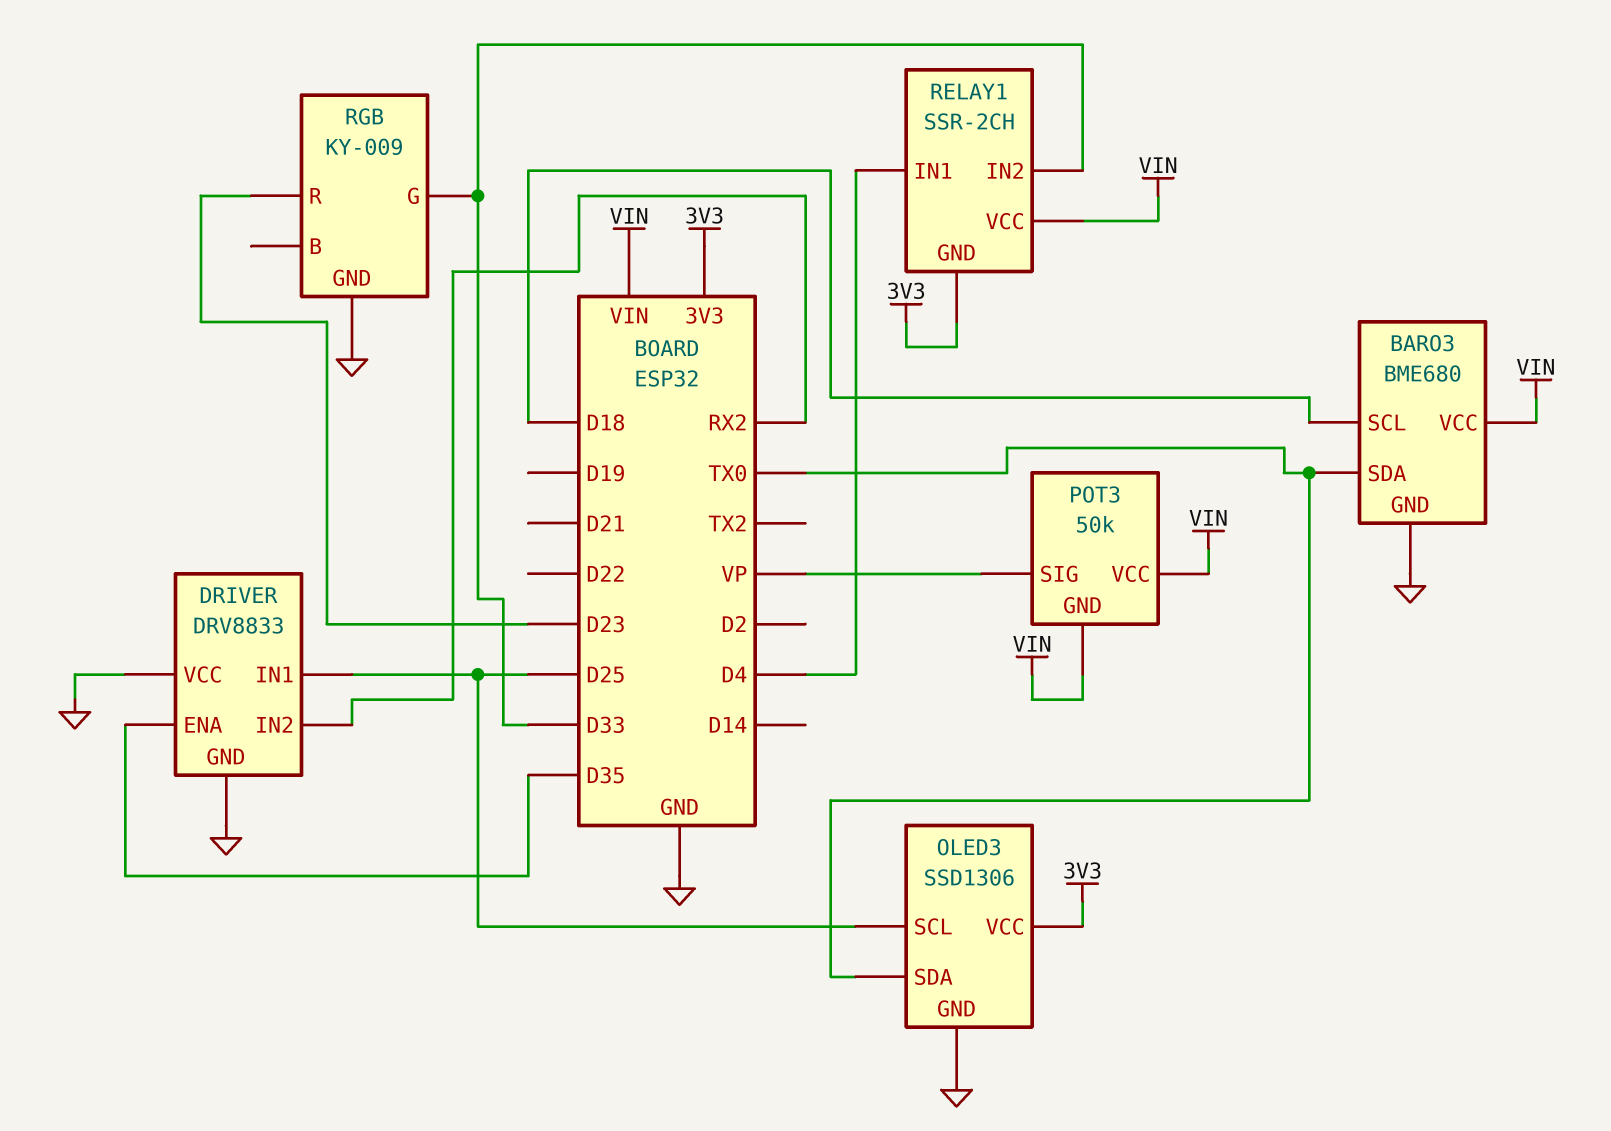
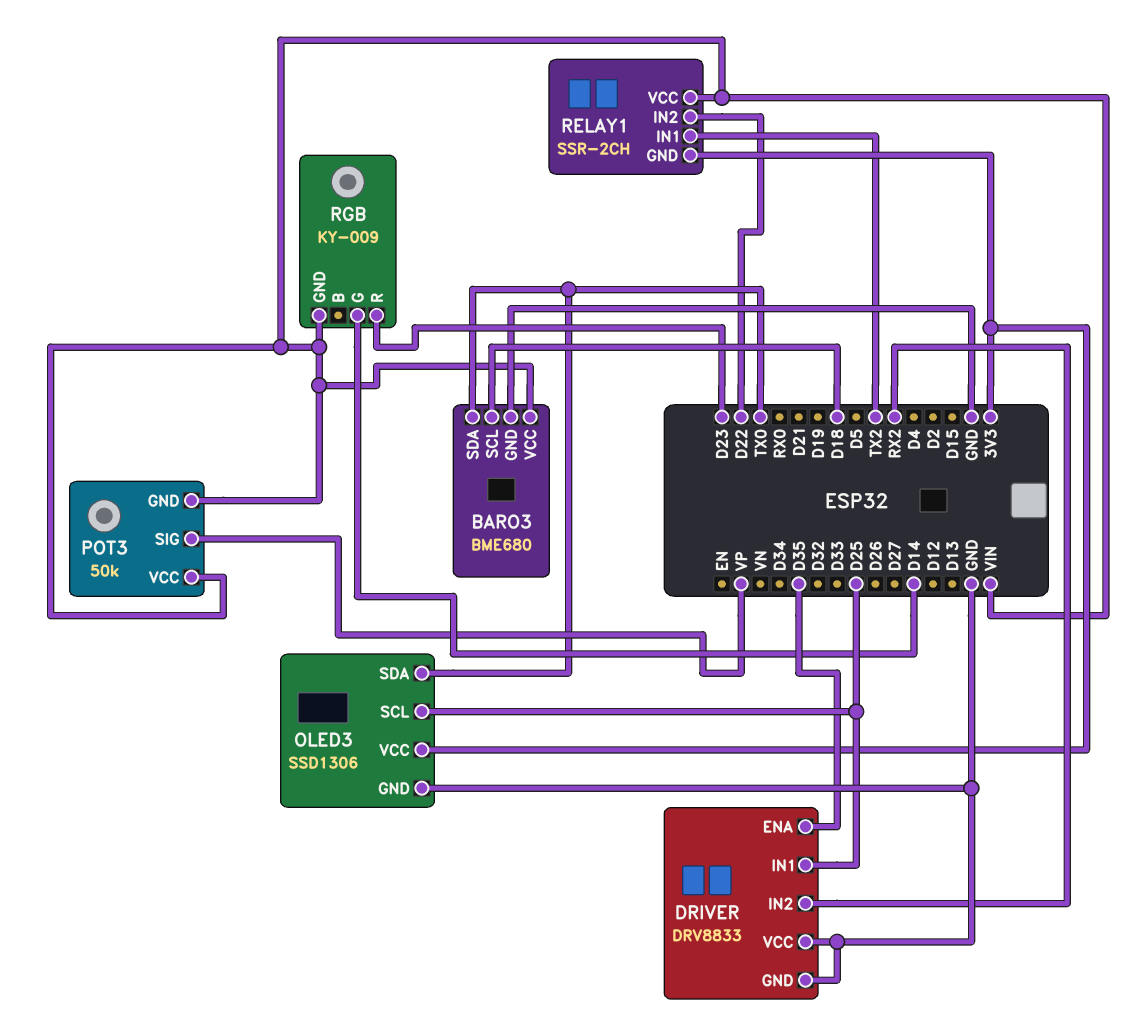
RELAY1 pin IN1: D4 -> TX2
RELAY1 pin IN2: D33 -> D22
RGB pin G: D33 -> D14
RGB pin GND: GND -> VIN

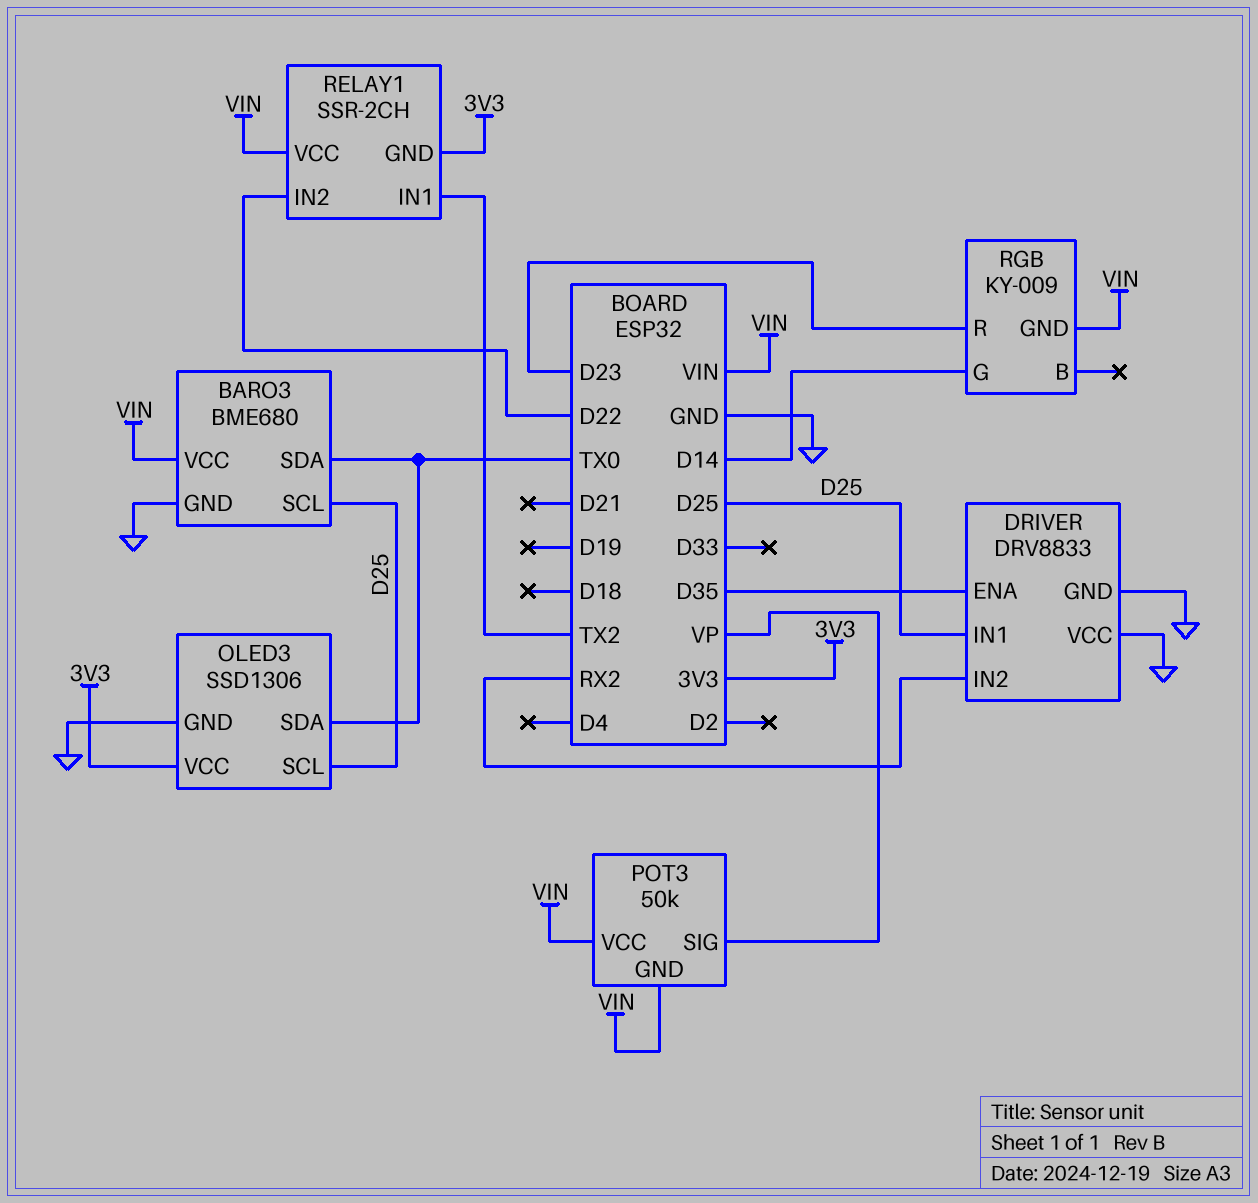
BARO3 pin SCL: D18 -> D25

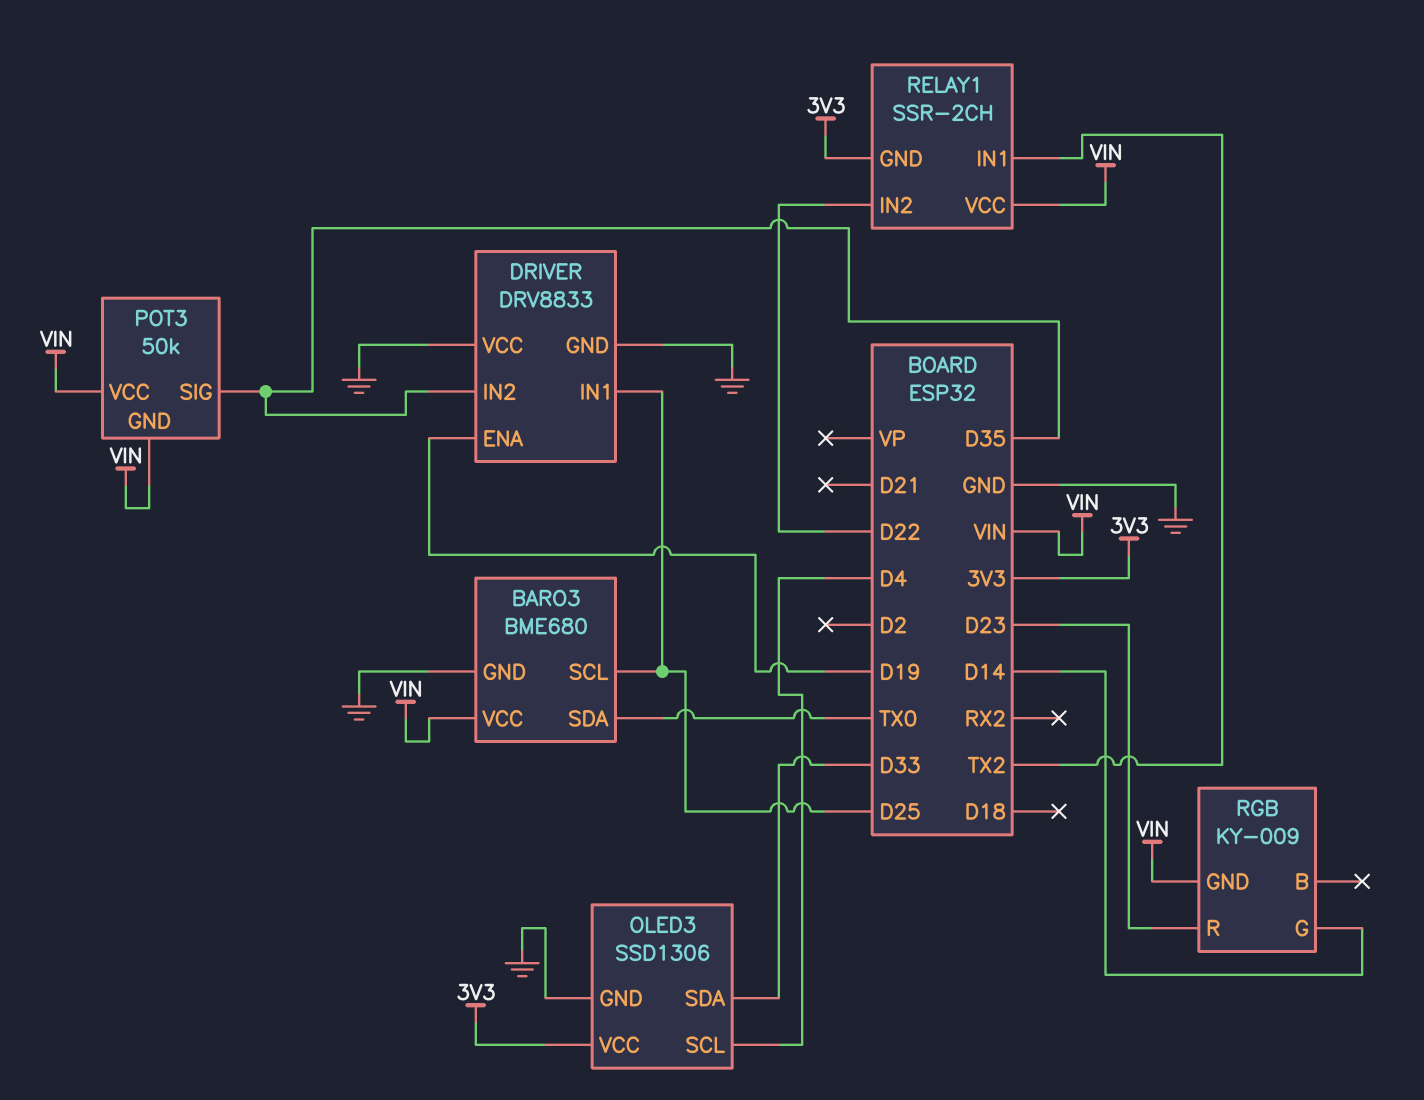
DRIVER pin ENA: D35 -> D19
DRIVER pin IN2: RX2 -> D35
OLED3 pin SCL: D25 -> D4
OLED3 pin SDA: TX0 -> D33
POT3 pin SIG: VP -> D35

